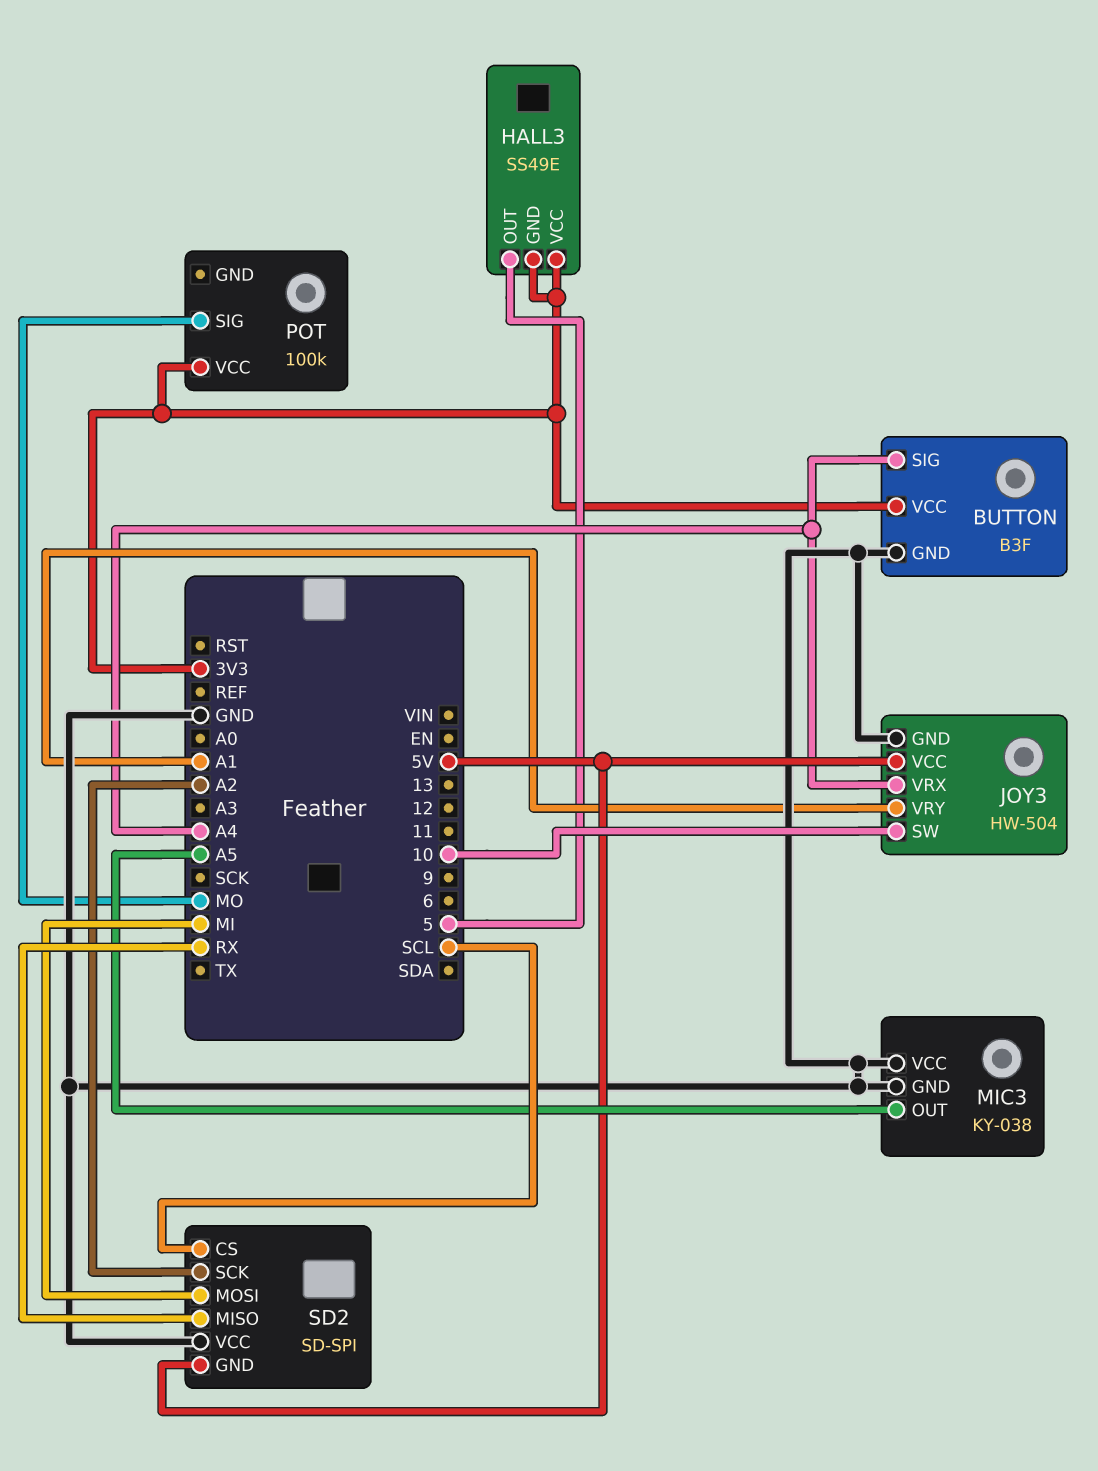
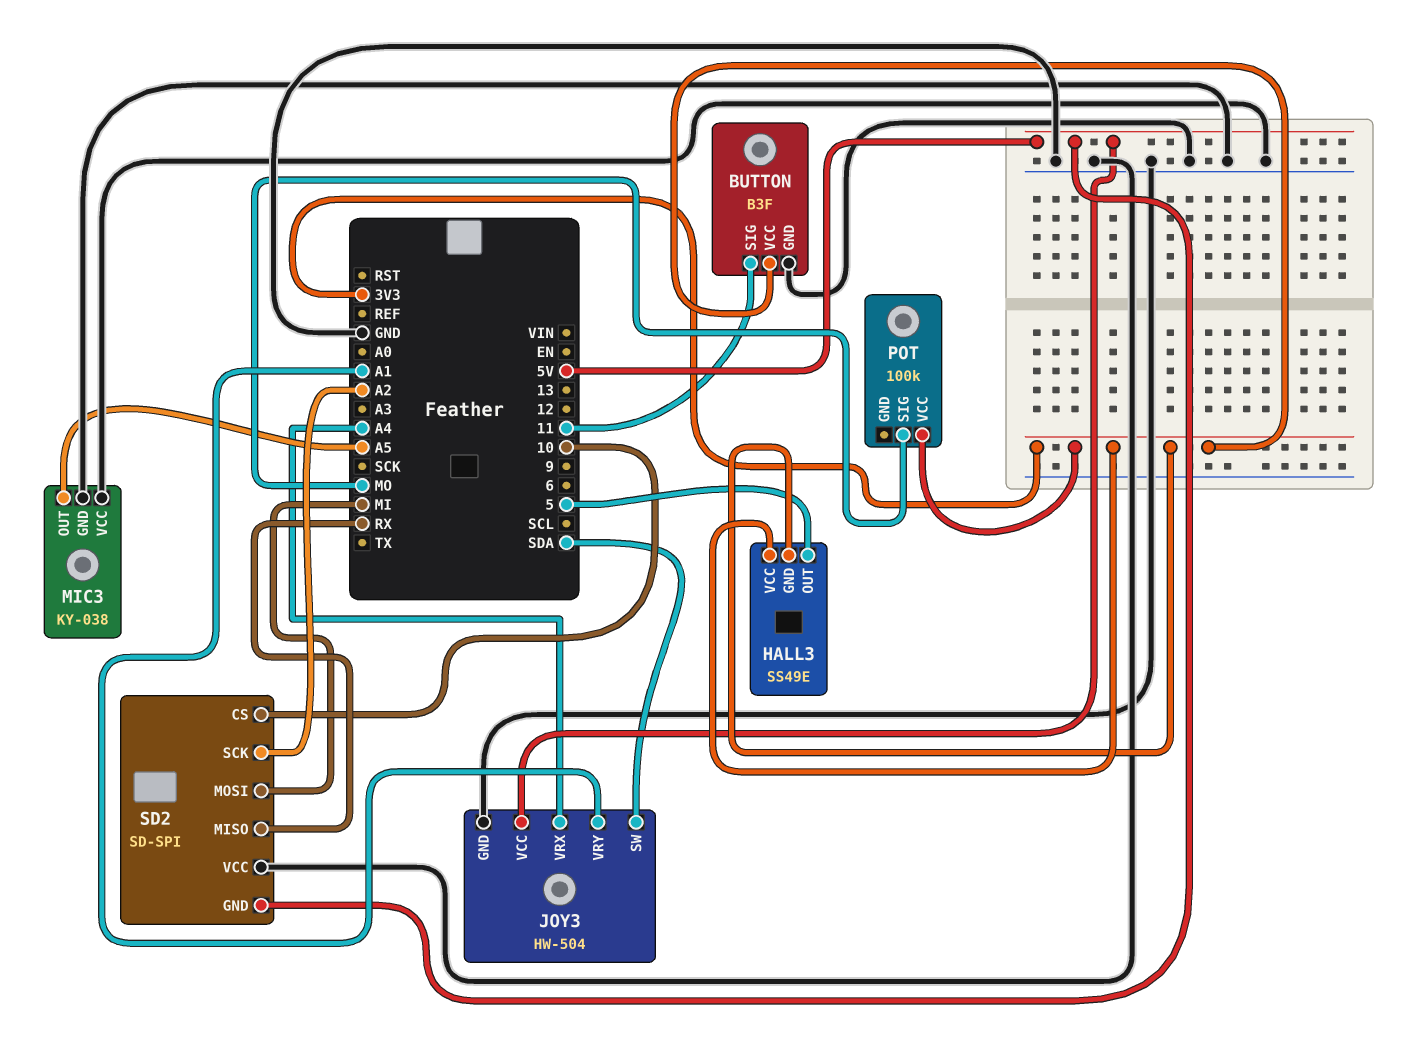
BUTTON pin SIG: A4 -> 11
JOY3 pin SW: 10 -> SDA
SD2 pin CS: SCL -> 10

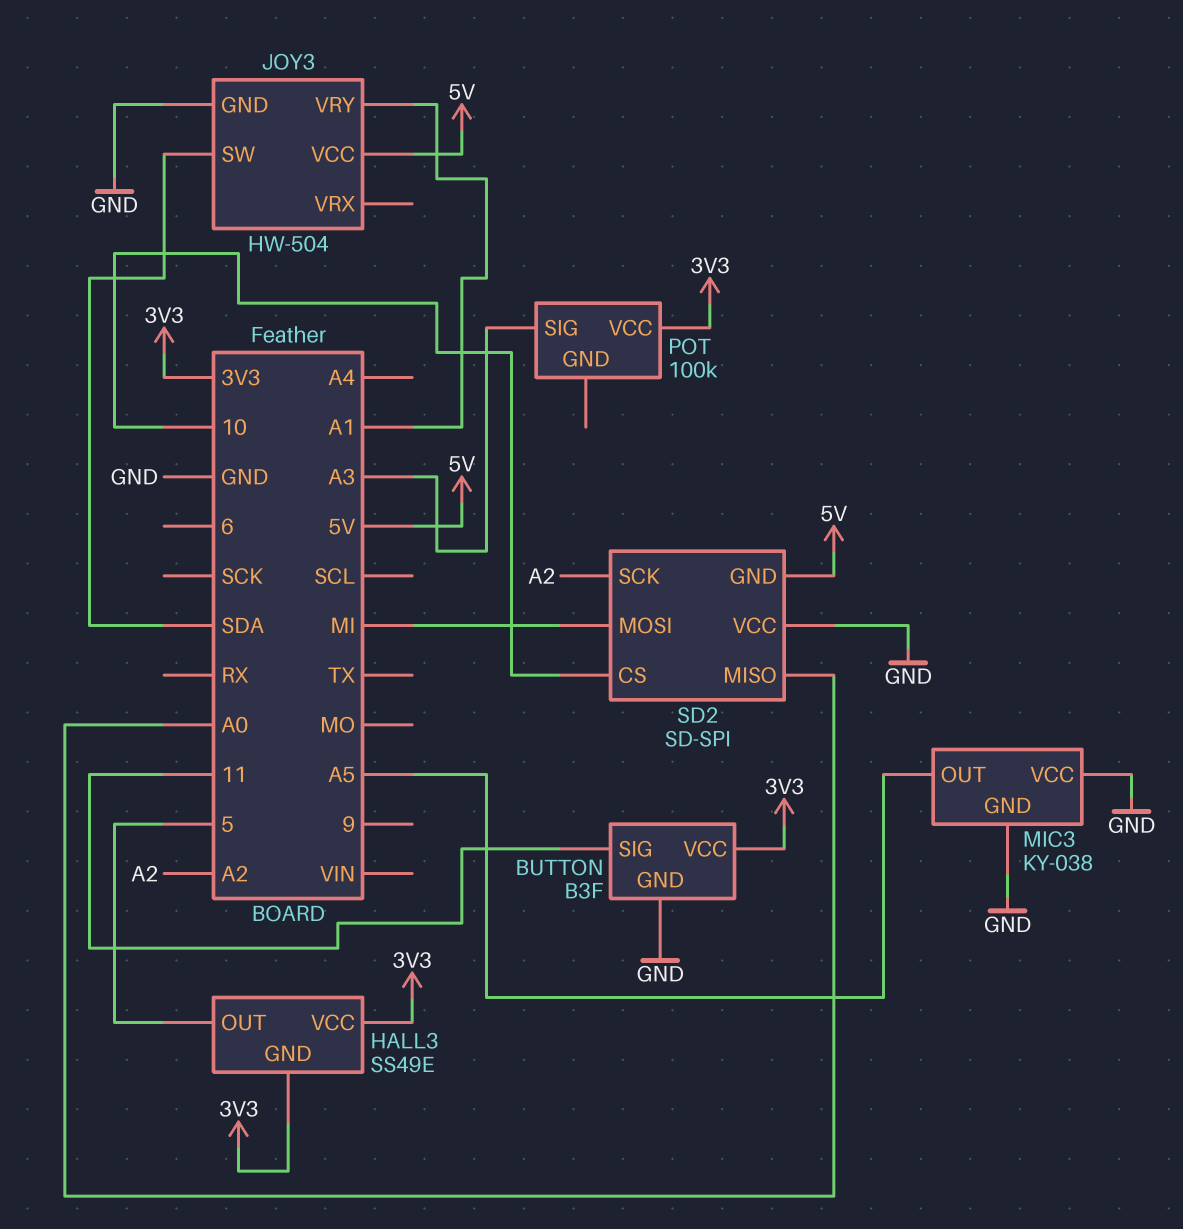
JOY3 pin VRX: A4 -> none
POT pin SIG: MO -> A3
SD2 pin MISO: RX -> A0

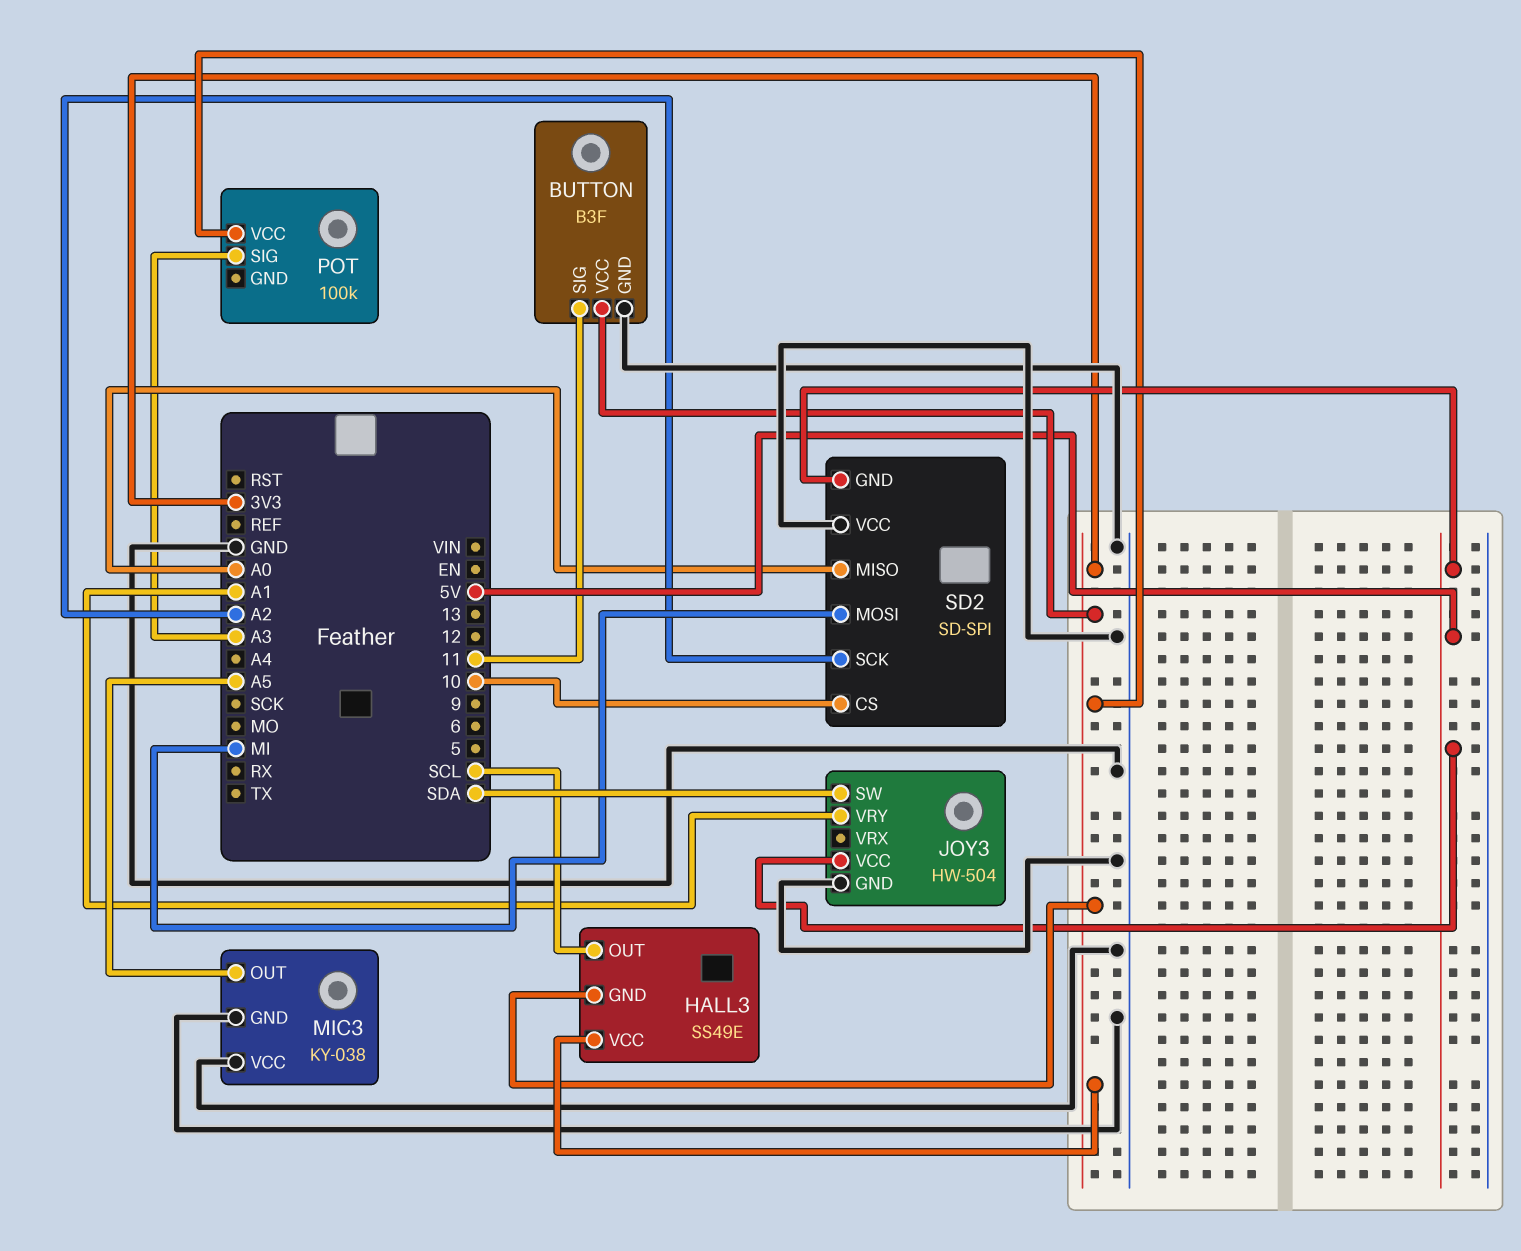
HALL3 pin OUT: 5 -> SCL

